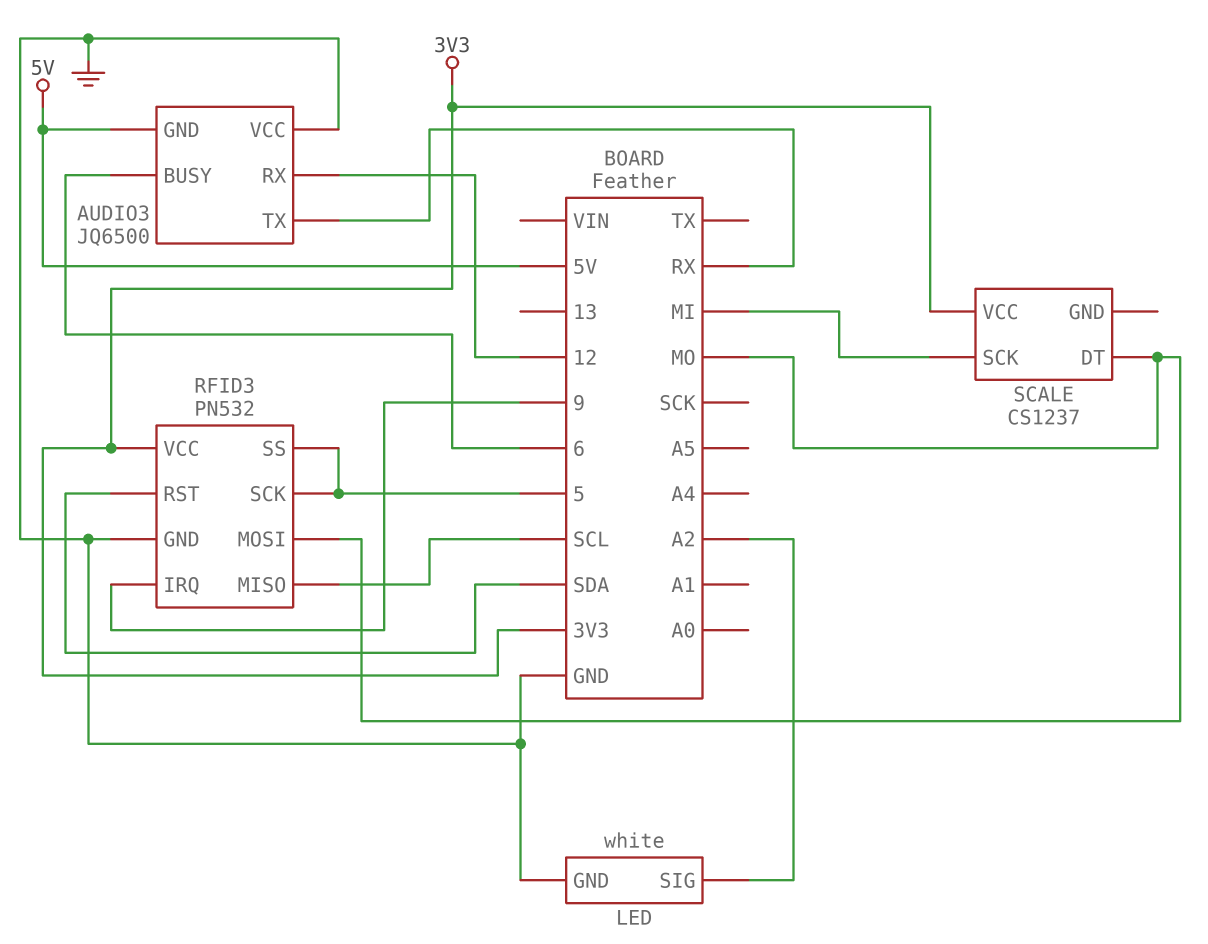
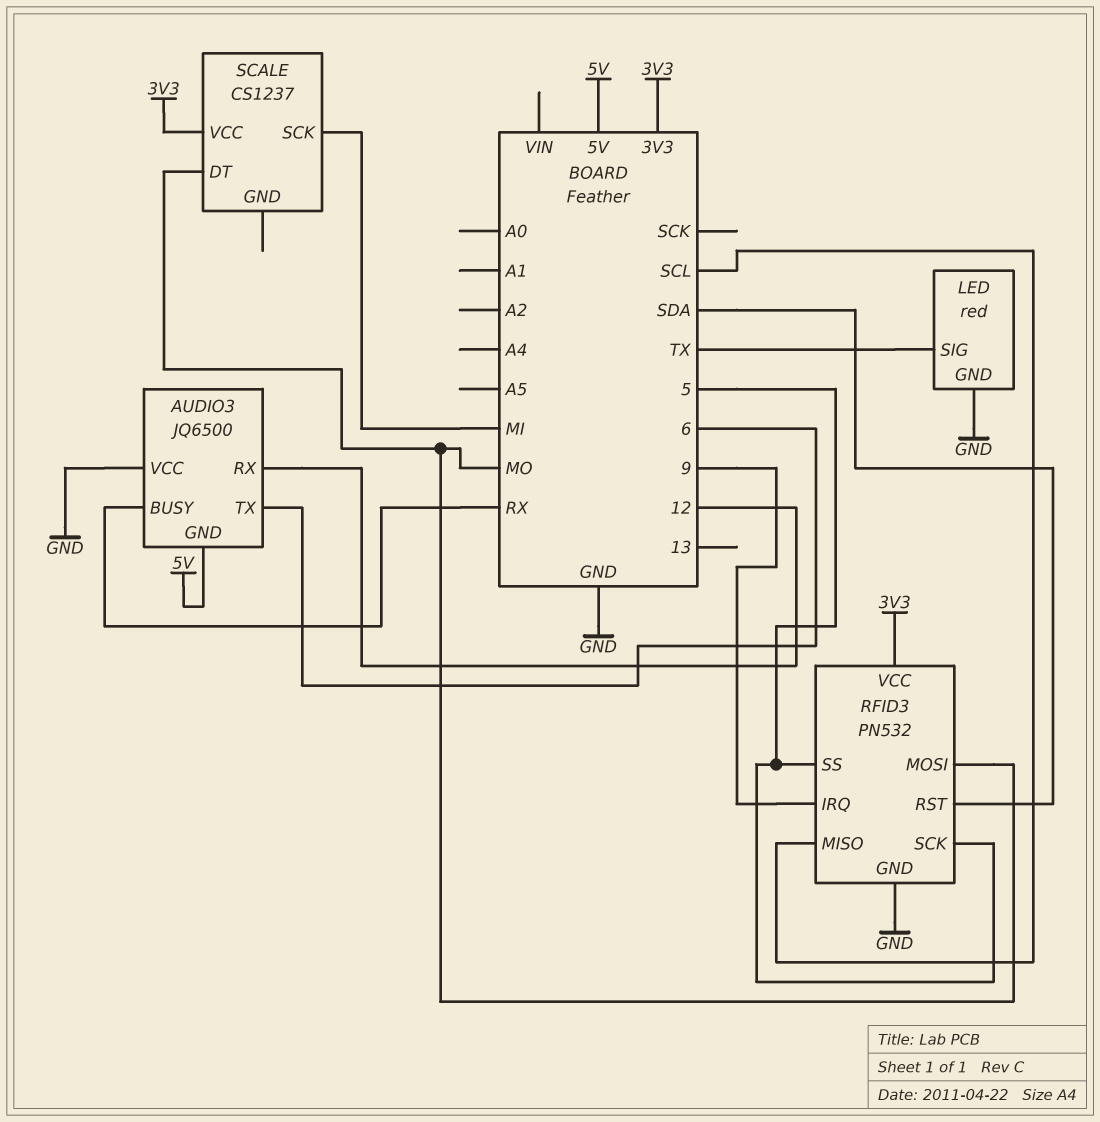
AUDIO3 pin BUSY: 6 -> RX
AUDIO3 pin TX: RX -> 6
LED: white -> red
LED pin SIG: A2 -> TX

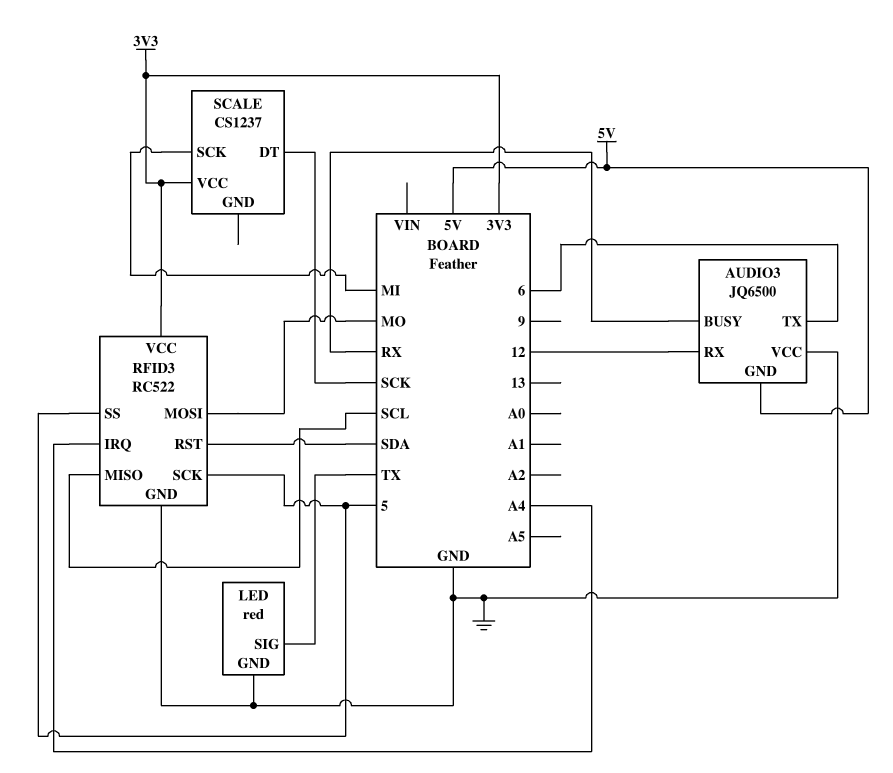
RFID3: PN532 -> RC522
RFID3 pin IRQ: 9 -> A4
SCALE pin DT: MO -> SCK

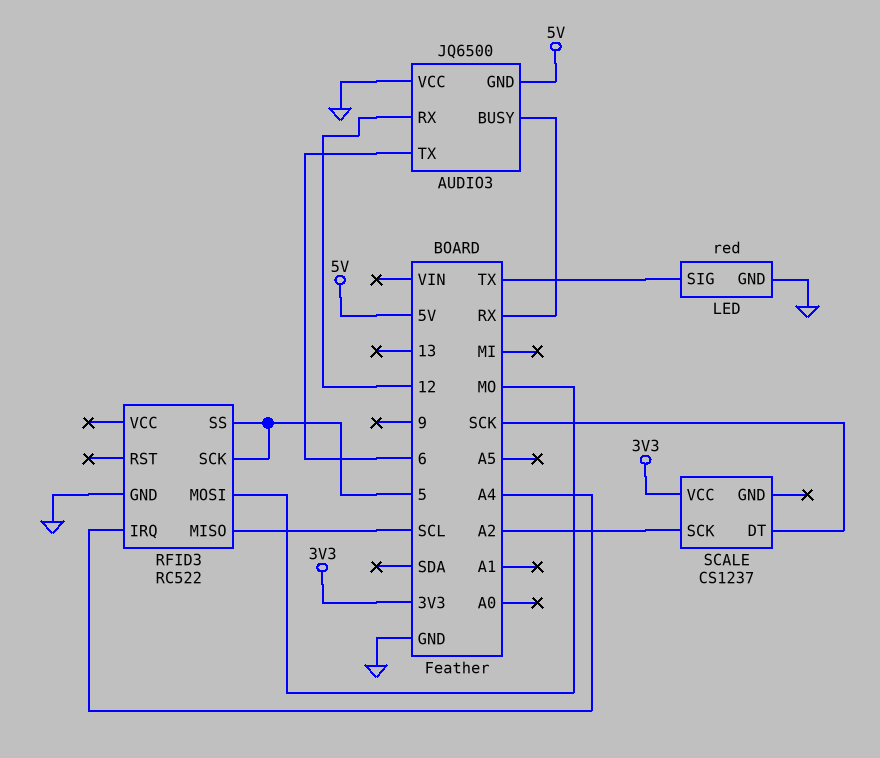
RFID3 pin RST: SDA -> none
RFID3 pin VCC: 3V3 -> none
SCALE pin SCK: MI -> A2

